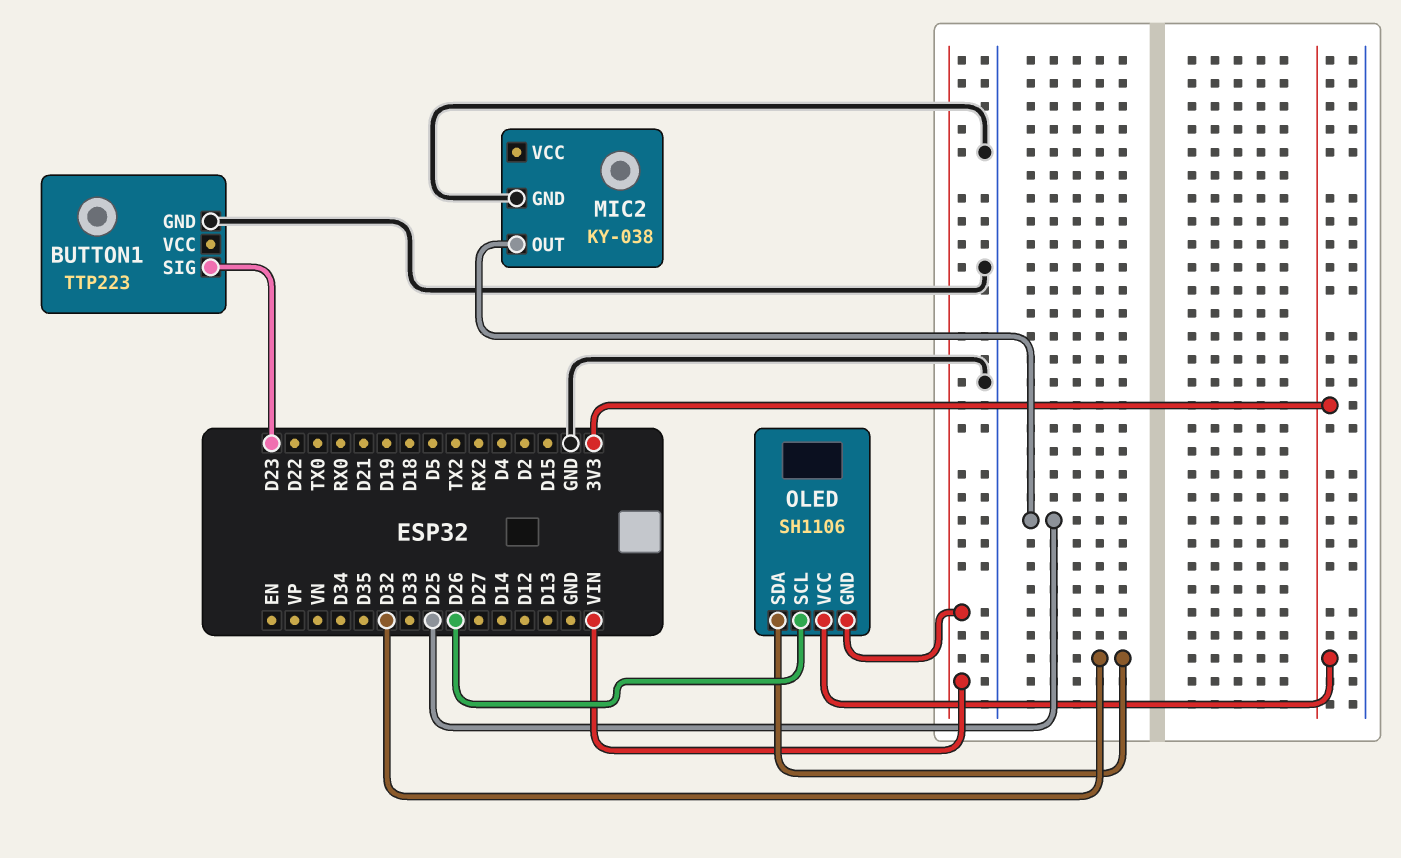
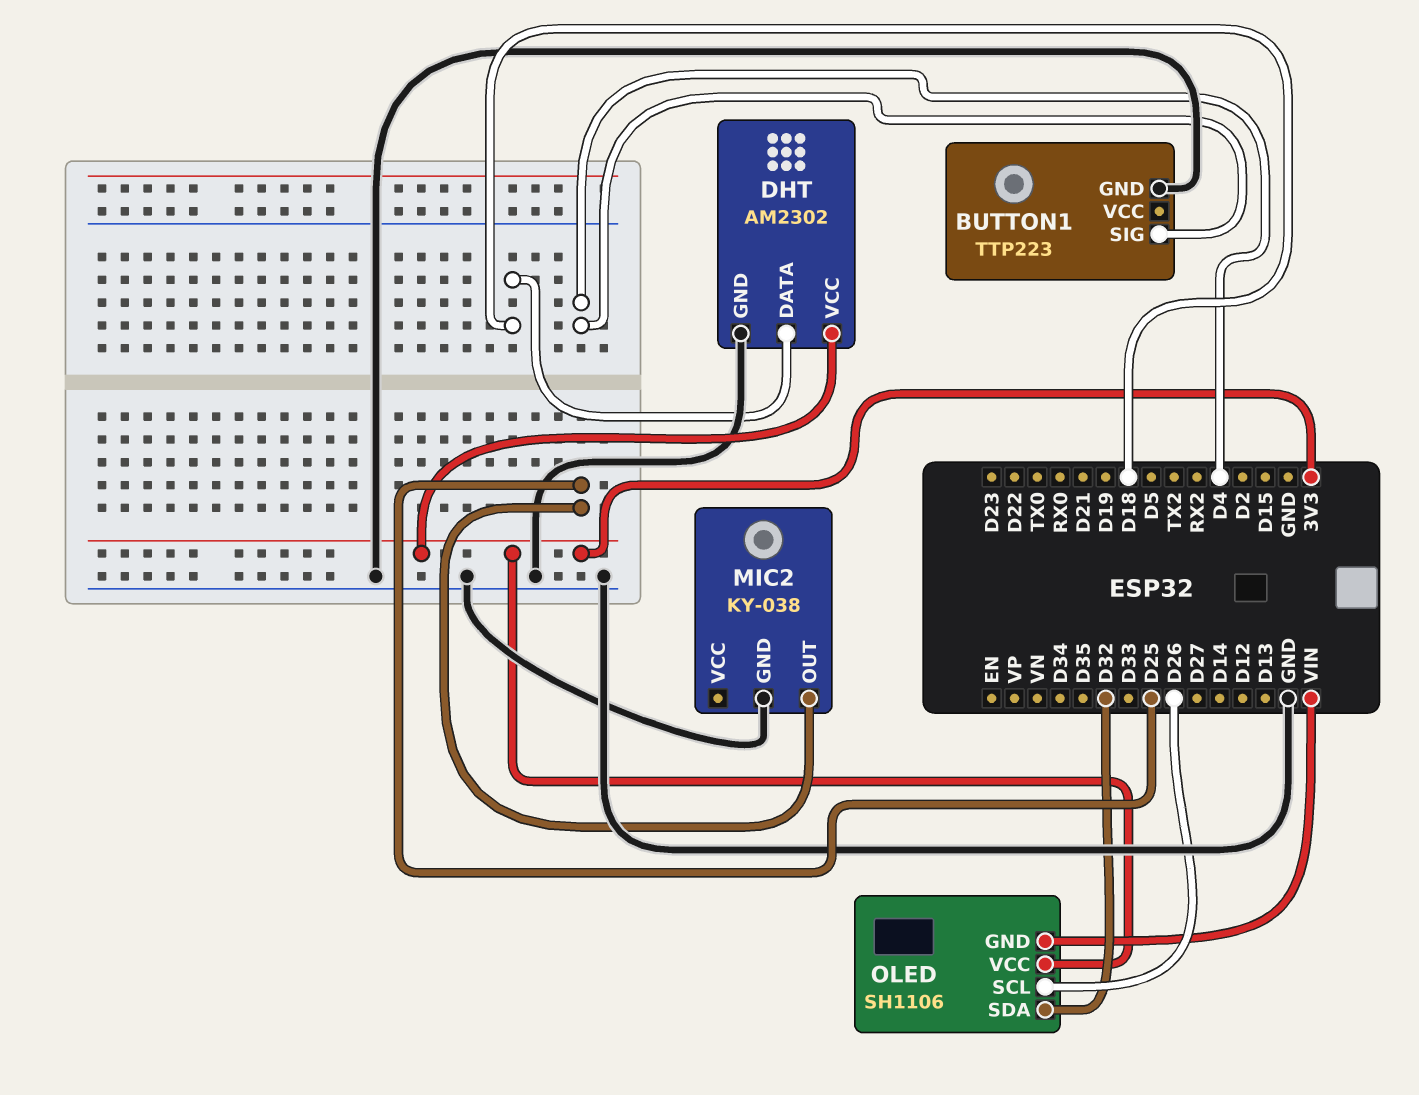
BUTTON1 pin SIG: D23 -> D4
DHT: none -> AM2302
DHT pin DATA: none -> D18
DHT pin GND: none -> GND
DHT pin VCC: none -> 3V3

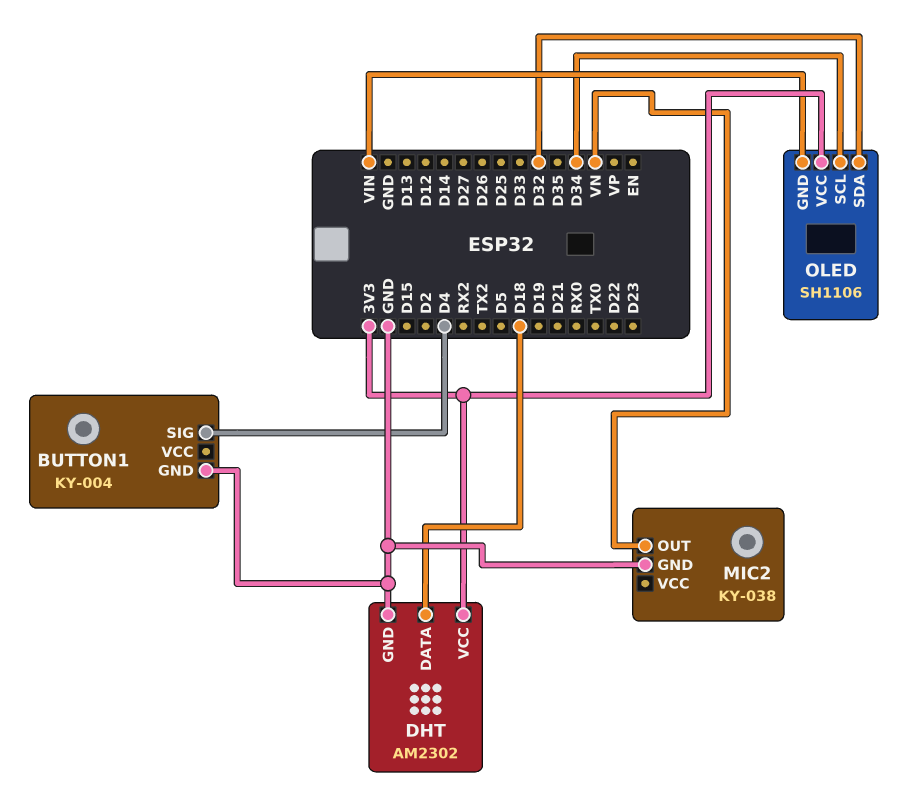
BUTTON1: TTP223 -> KY-004
MIC2 pin OUT: D25 -> VN
OLED pin SCL: D26 -> D34

